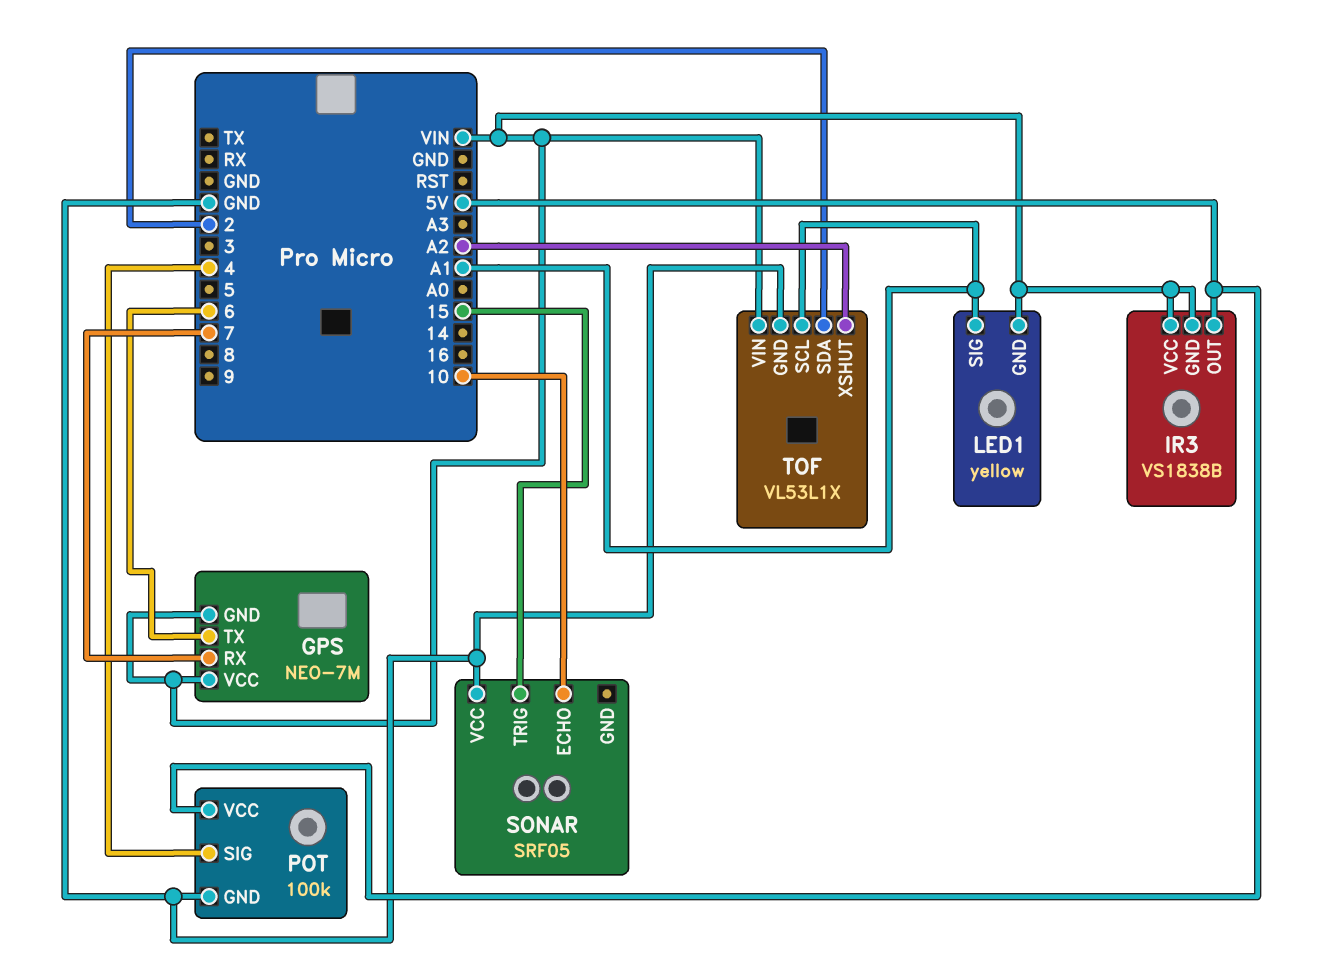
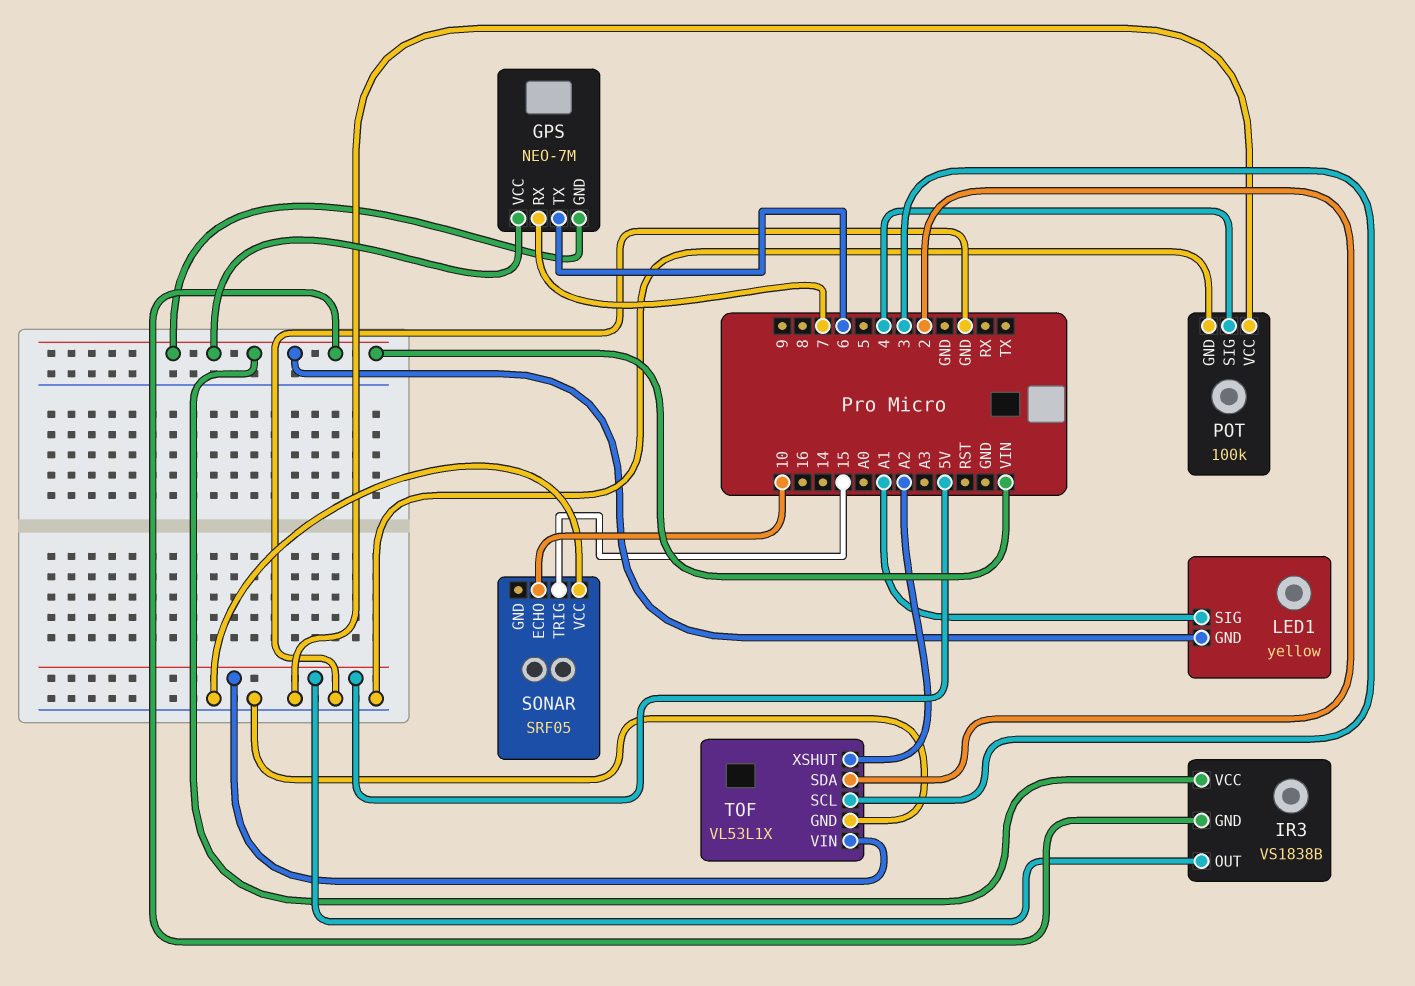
POT pin VCC: 5V -> GND
TOF pin SCL: A1 -> 3
TOF pin VIN: VIN -> 5V

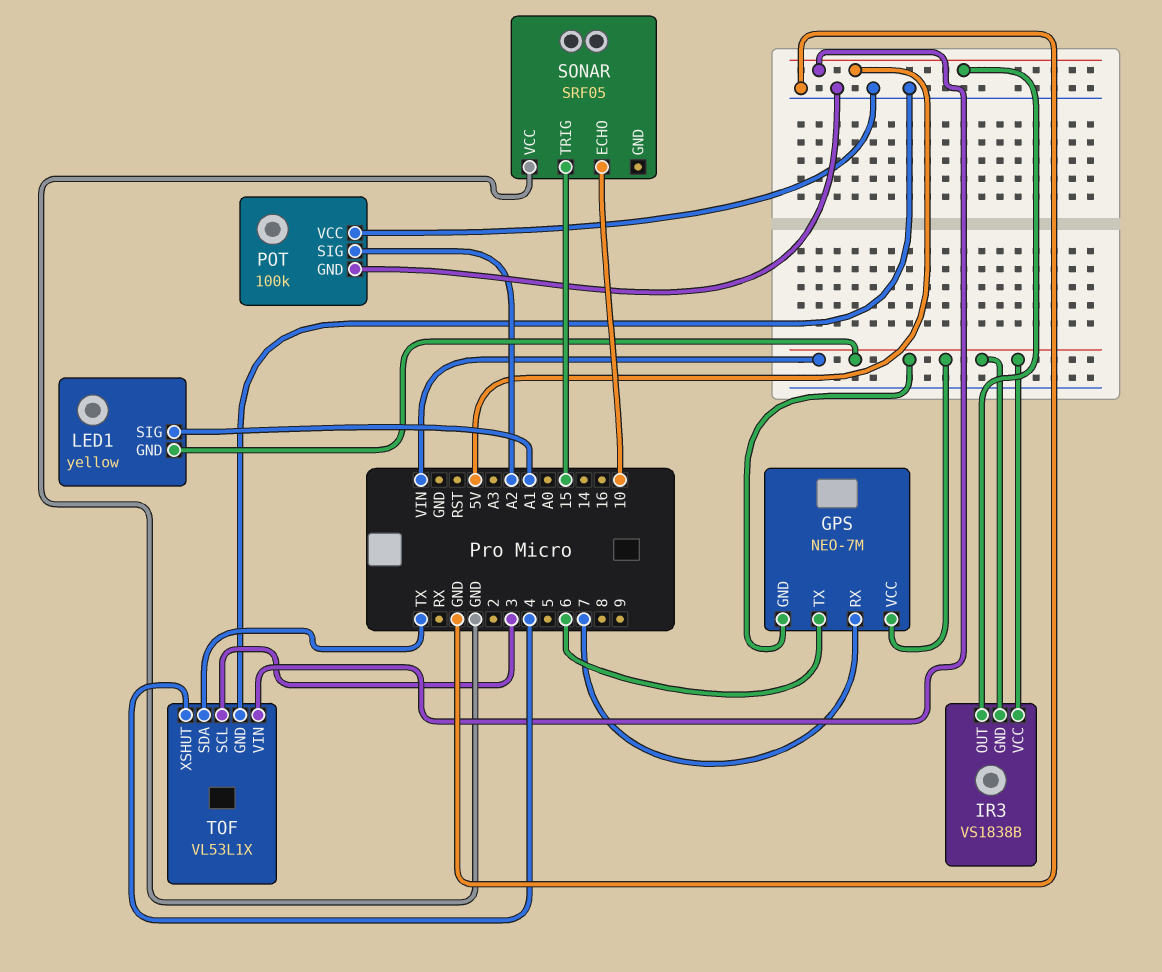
POT pin SIG: 4 -> A2
TOF pin SDA: 2 -> TX
TOF pin XSHUT: A2 -> 4

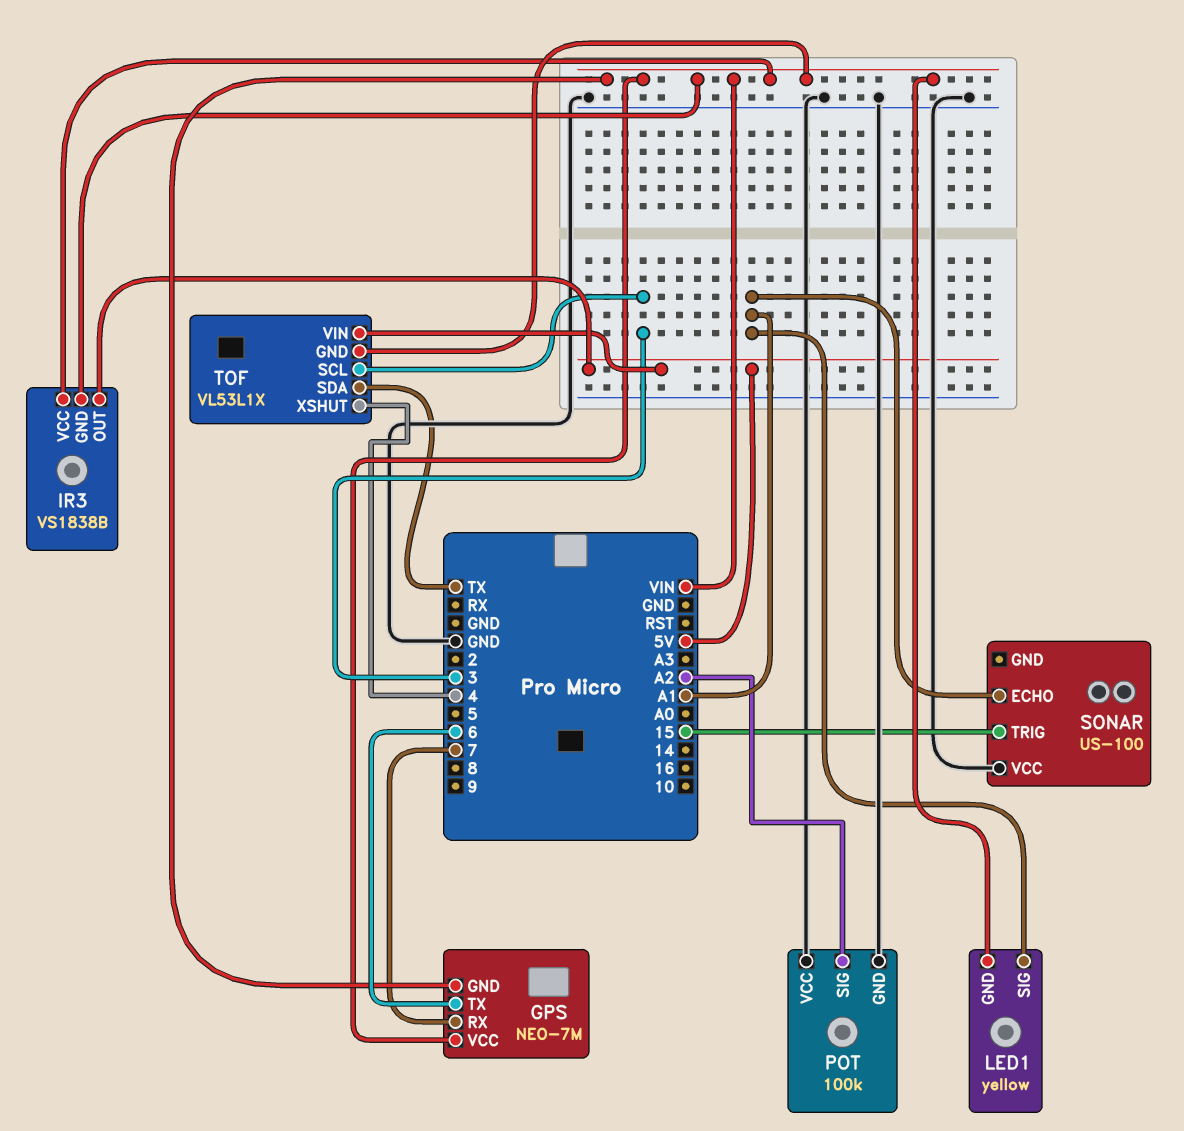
SONAR: SRF05 -> US-100
SONAR pin ECHO: 10 -> A1
TOF pin GND: GND -> VIN

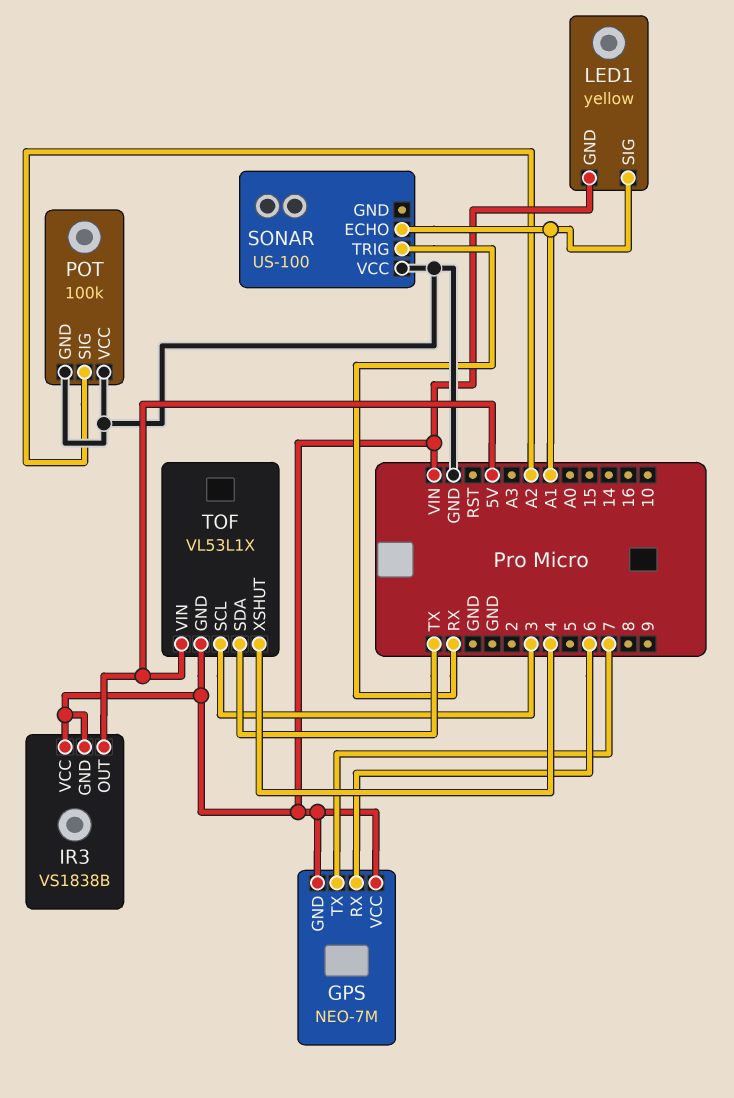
GPS pin RX: 7 -> 6
GPS pin TX: 6 -> 7
SONAR pin TRIG: 15 -> RX

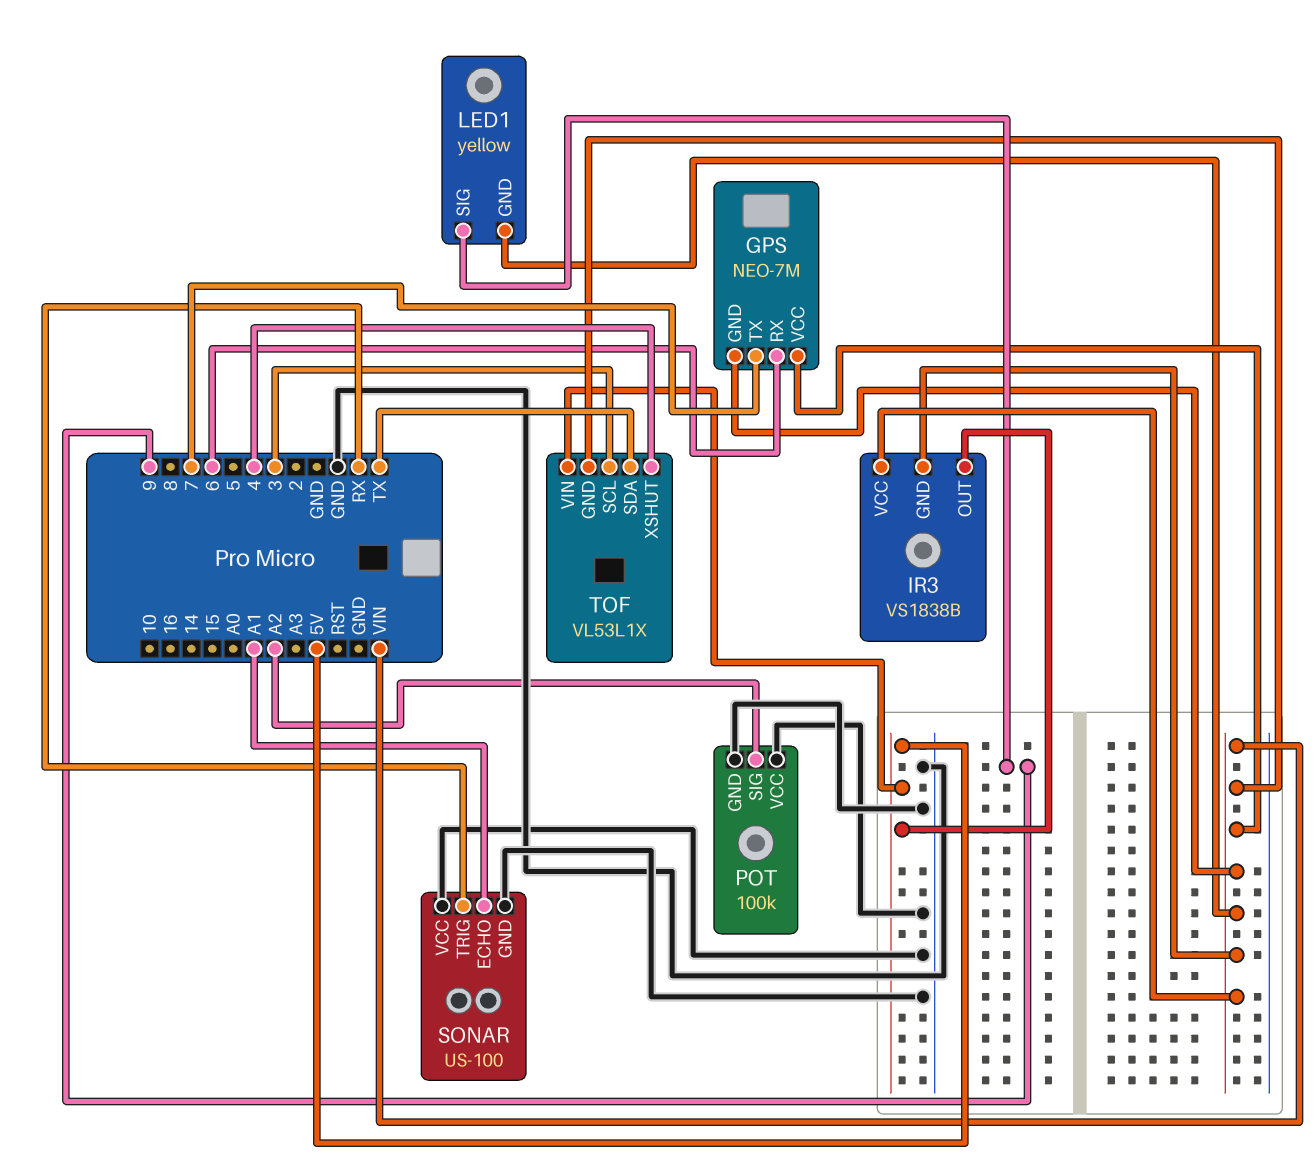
LED1 pin SIG: A1 -> 9
SONAR pin GND: none -> GND

